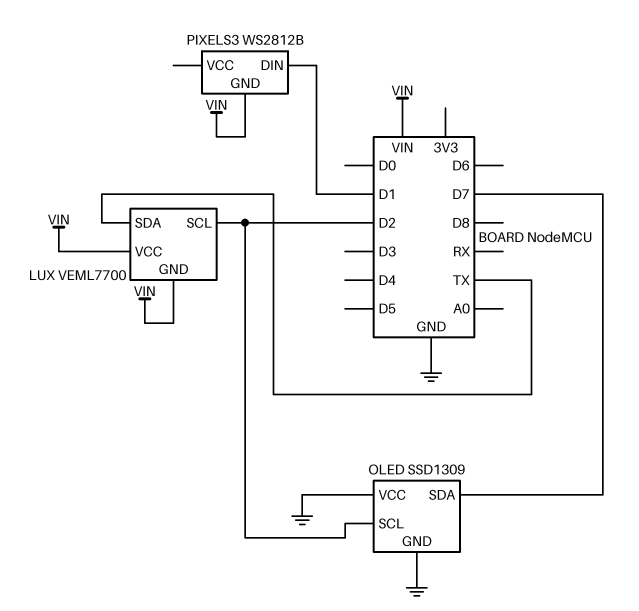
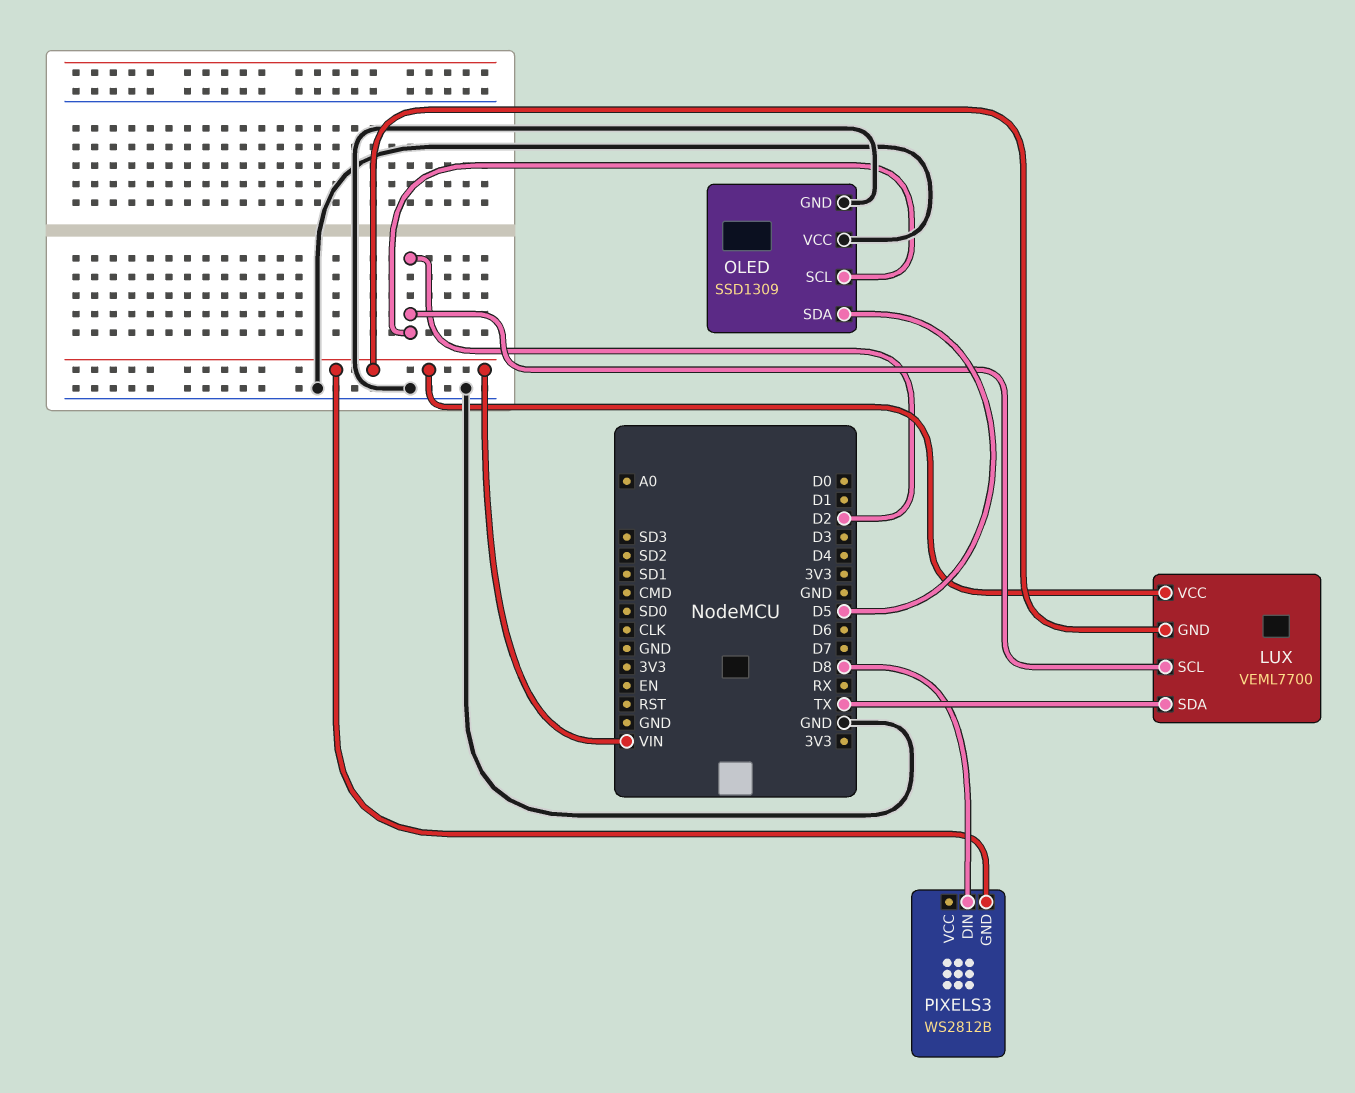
OLED pin SDA: D7 -> D5
PIXELS3 pin DIN: D1 -> D8

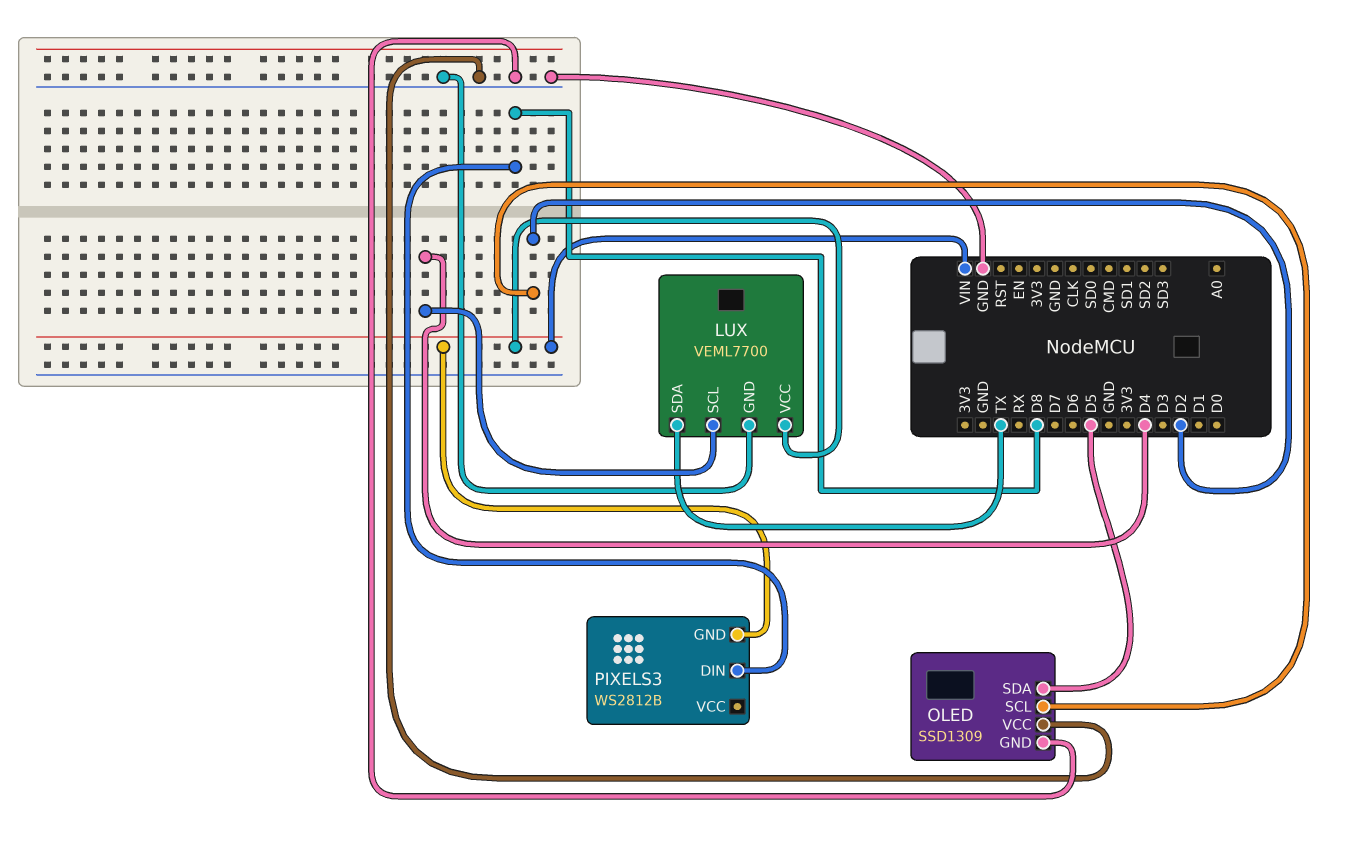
LUX pin GND: VIN -> GND
LUX pin SCL: D2 -> D4

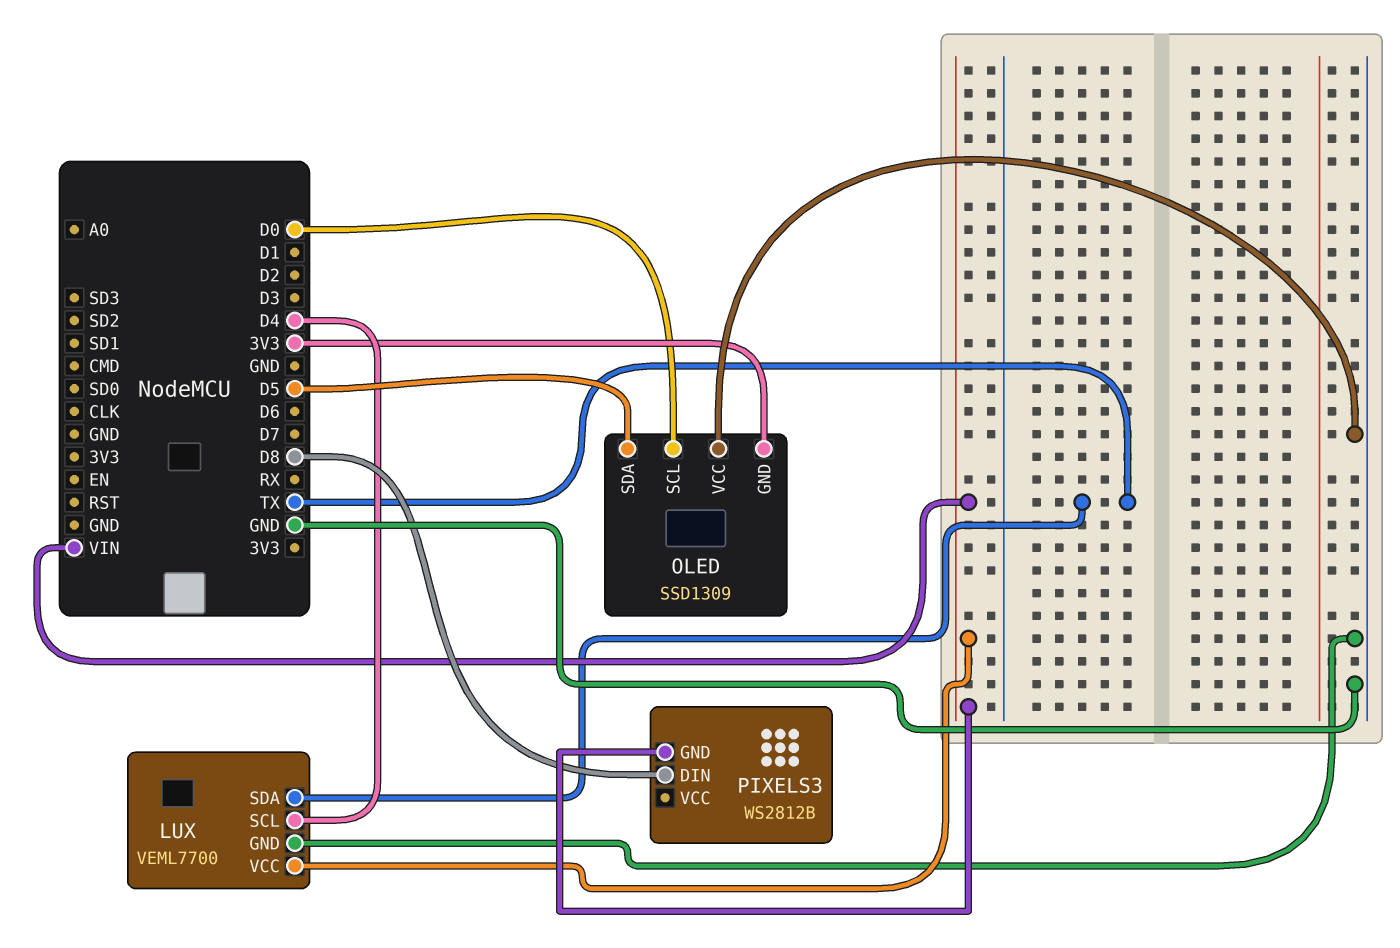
OLED pin GND: GND -> 3V3
OLED pin SCL: D2 -> D0

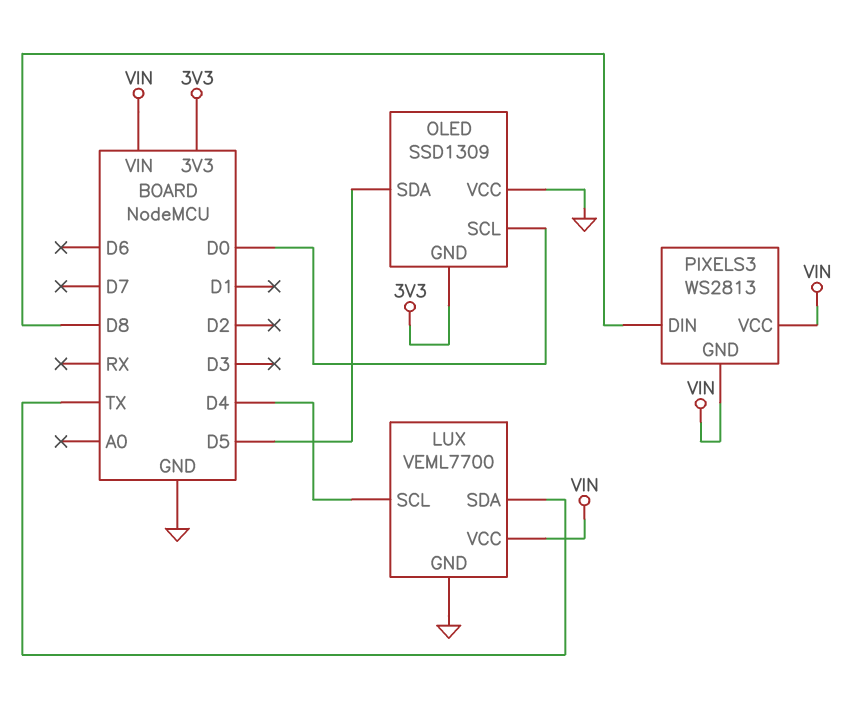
PIXELS3: WS2812B -> WS2813
PIXELS3 pin VCC: none -> VIN

